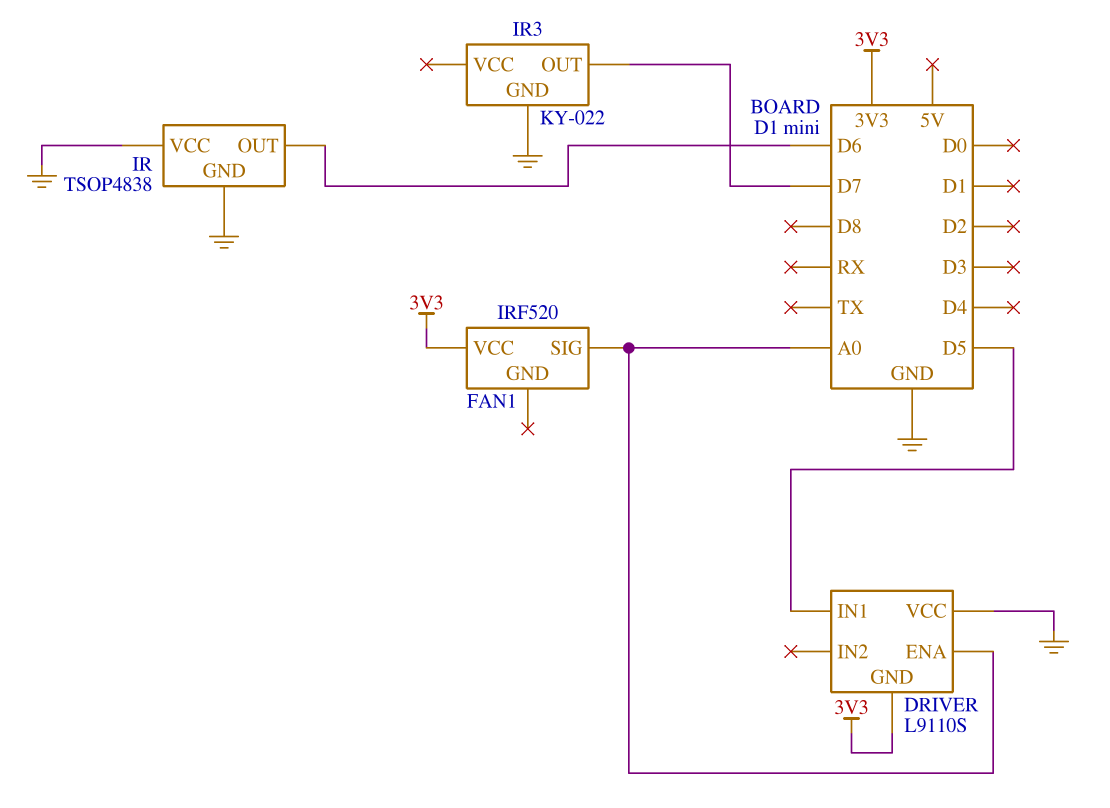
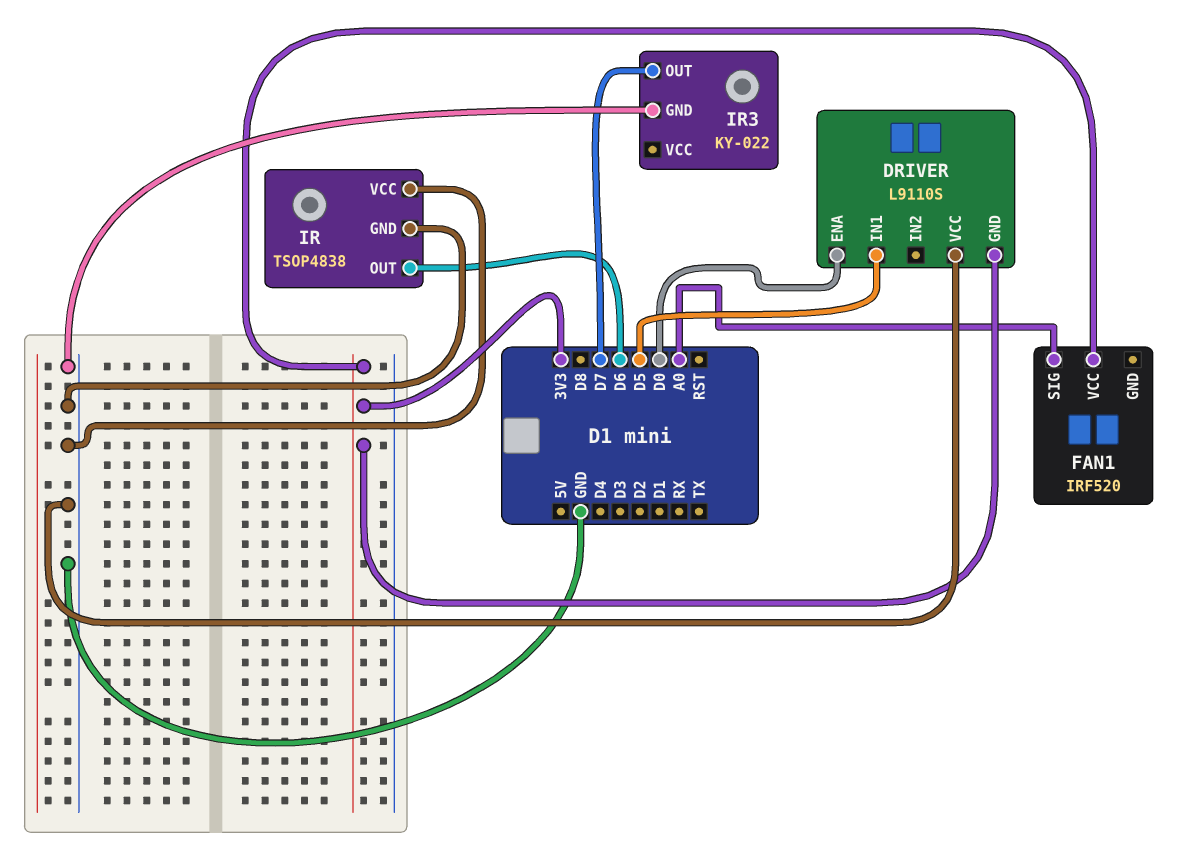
DRIVER pin ENA: A0 -> D0

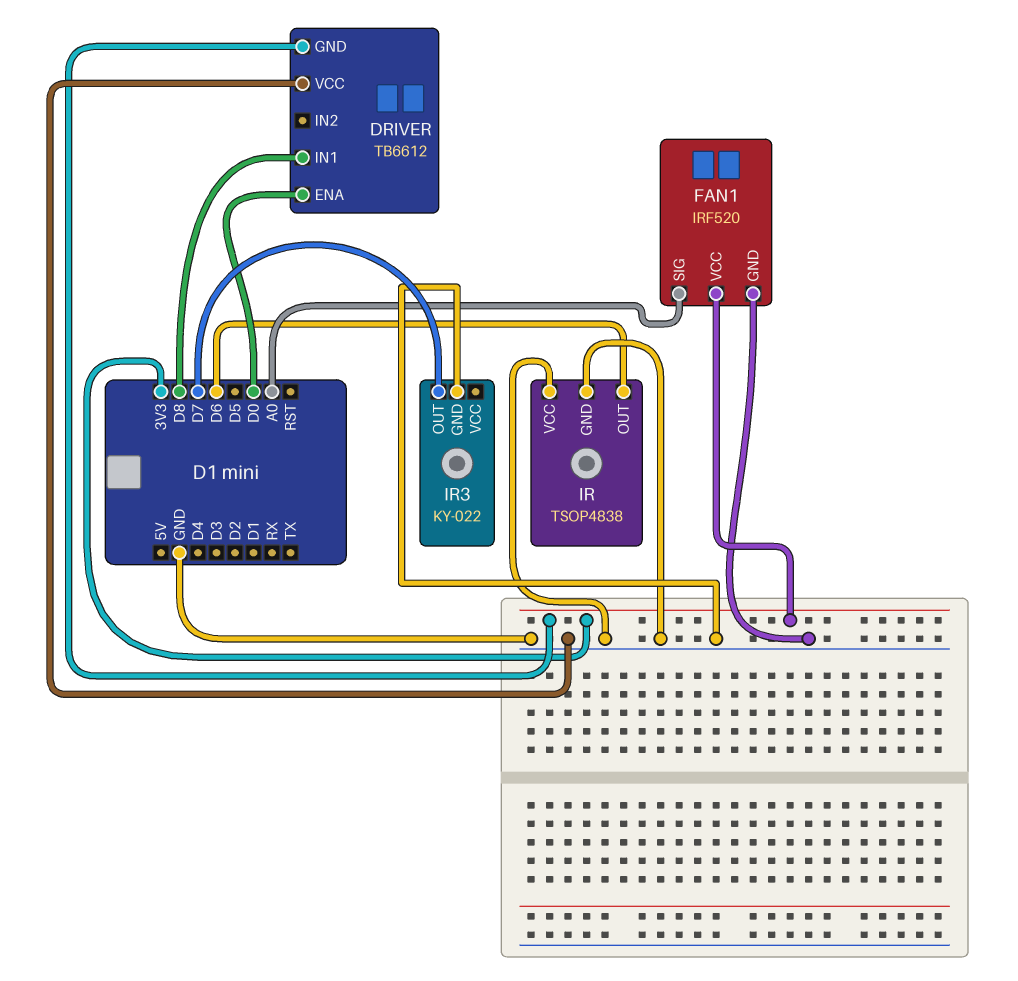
DRIVER: L9110S -> TB6612
DRIVER pin IN1: D5 -> D8
FAN1 pin GND: none -> GND

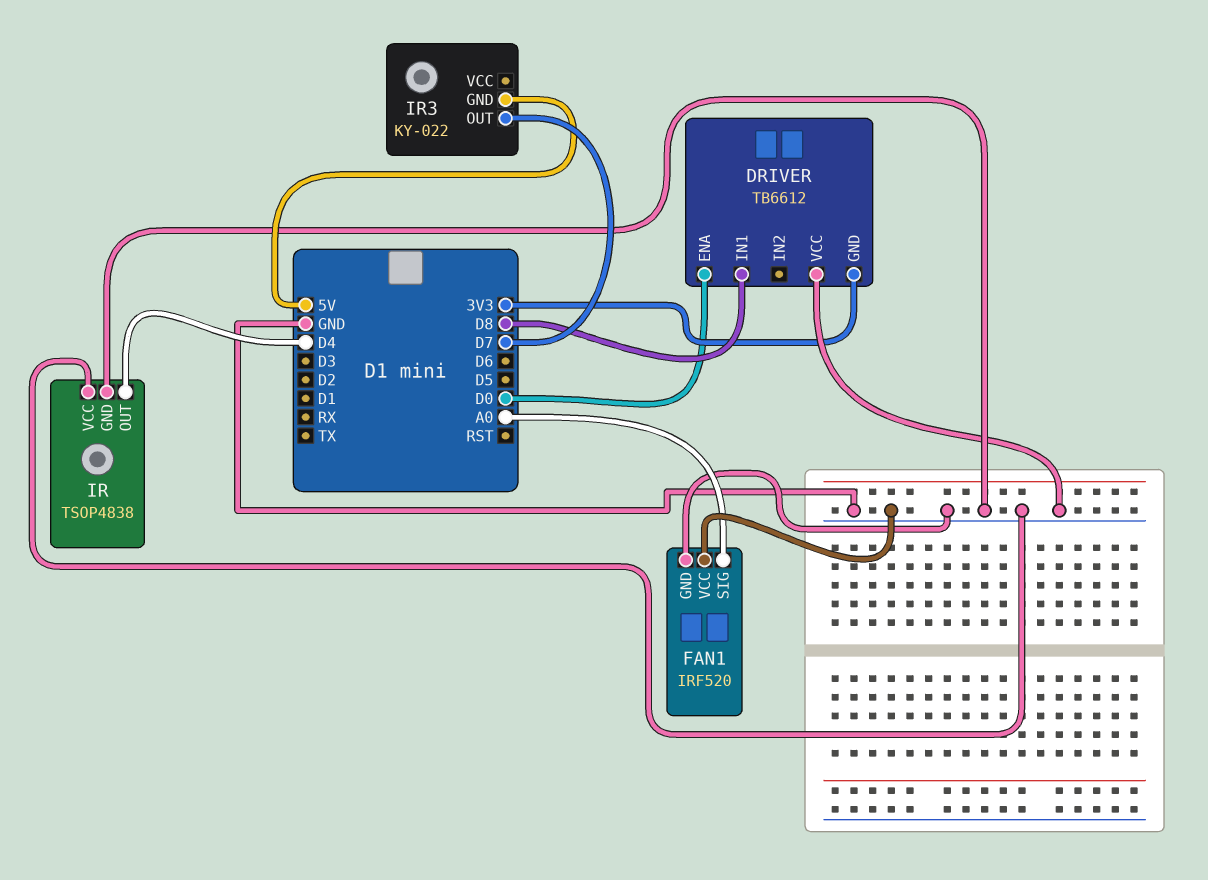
FAN1 pin VCC: 3V3 -> GND
IR pin OUT: D6 -> D4
IR3 pin GND: GND -> 5V

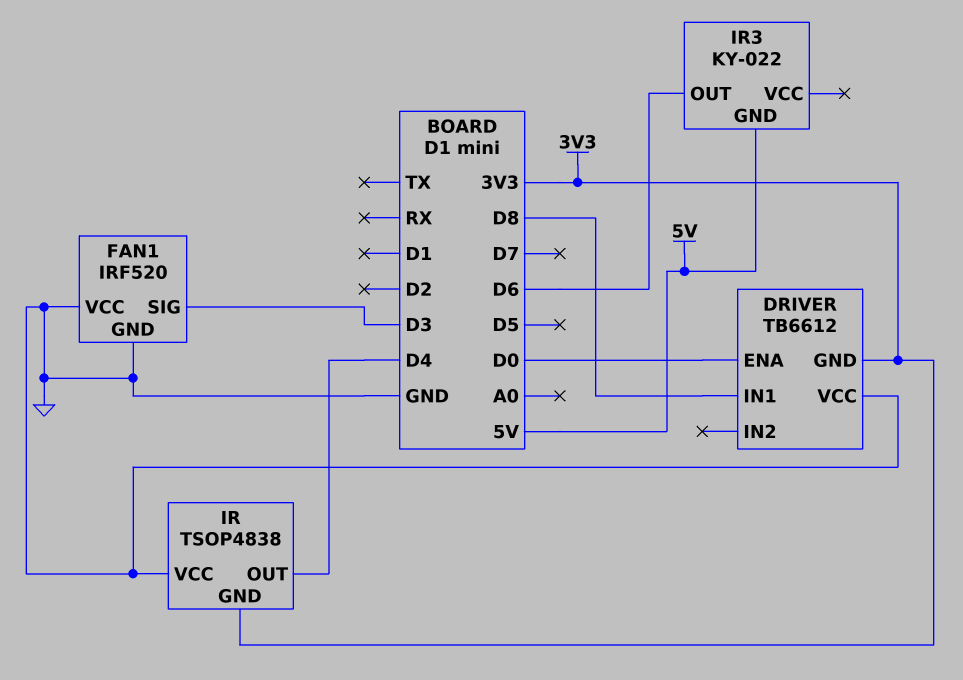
FAN1 pin SIG: A0 -> D3
IR pin GND: GND -> 3V3
IR3 pin OUT: D7 -> D6

